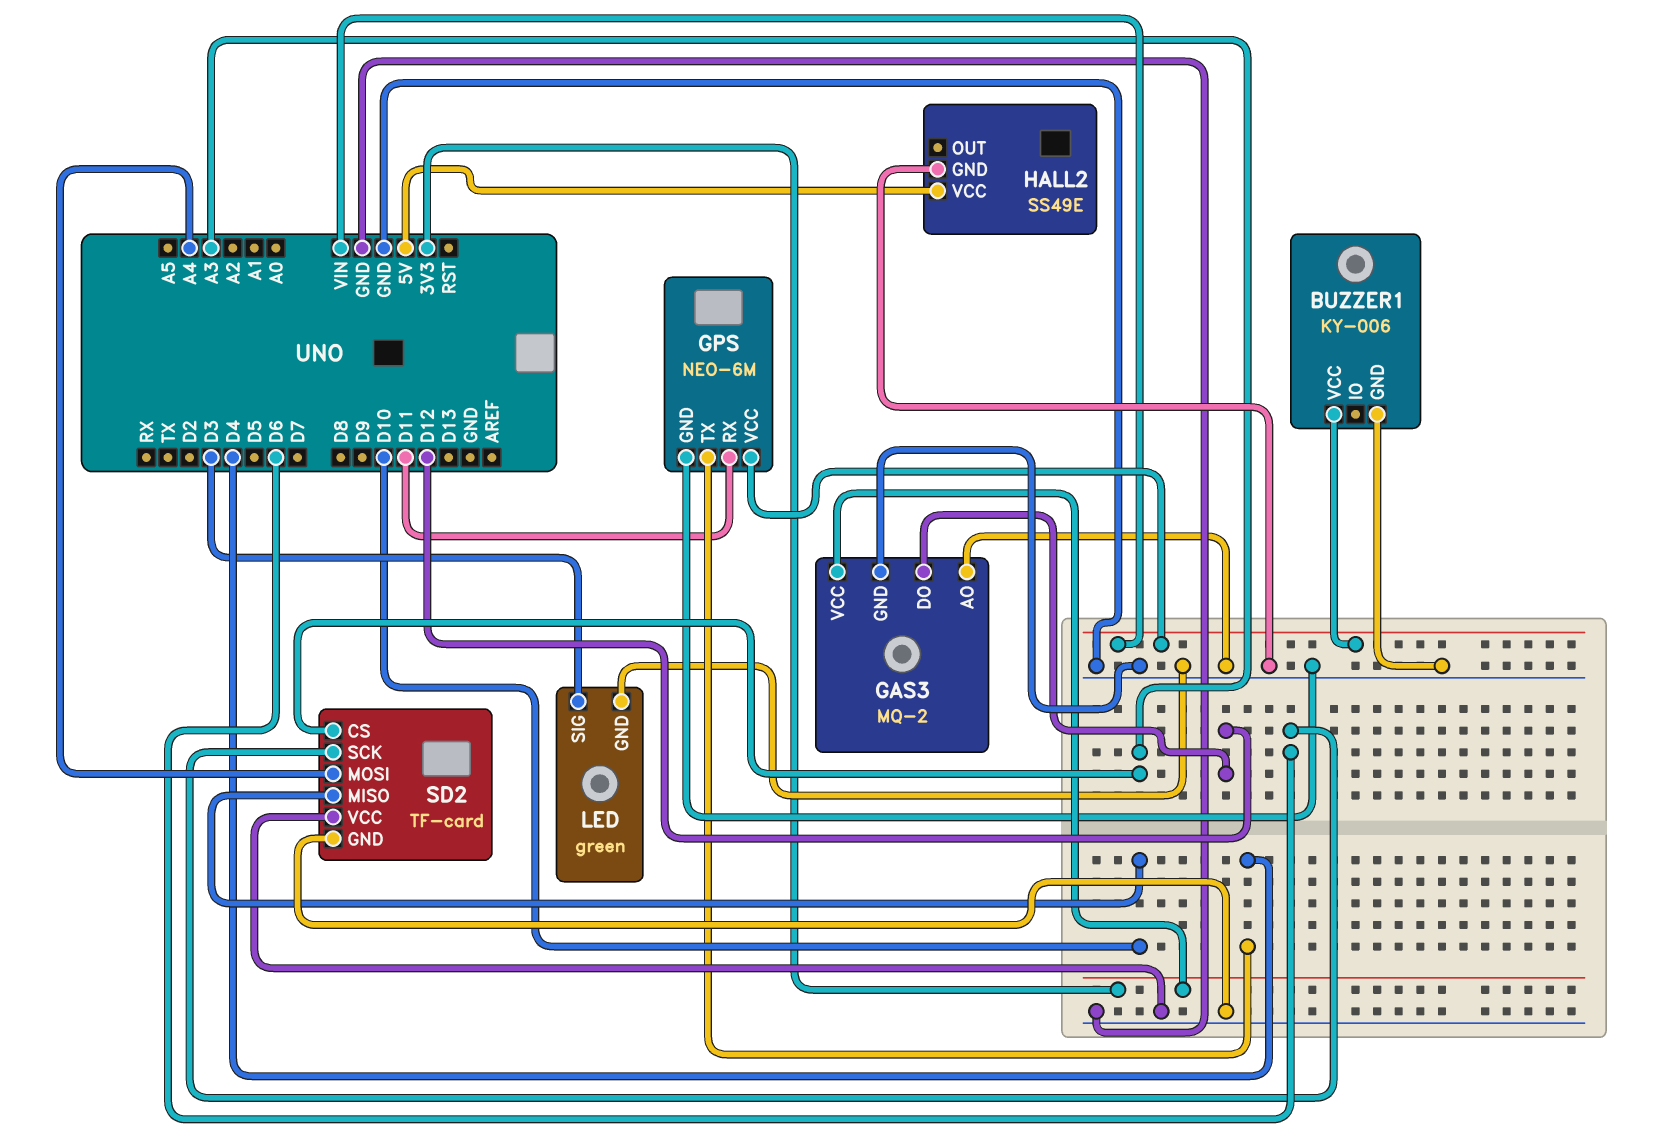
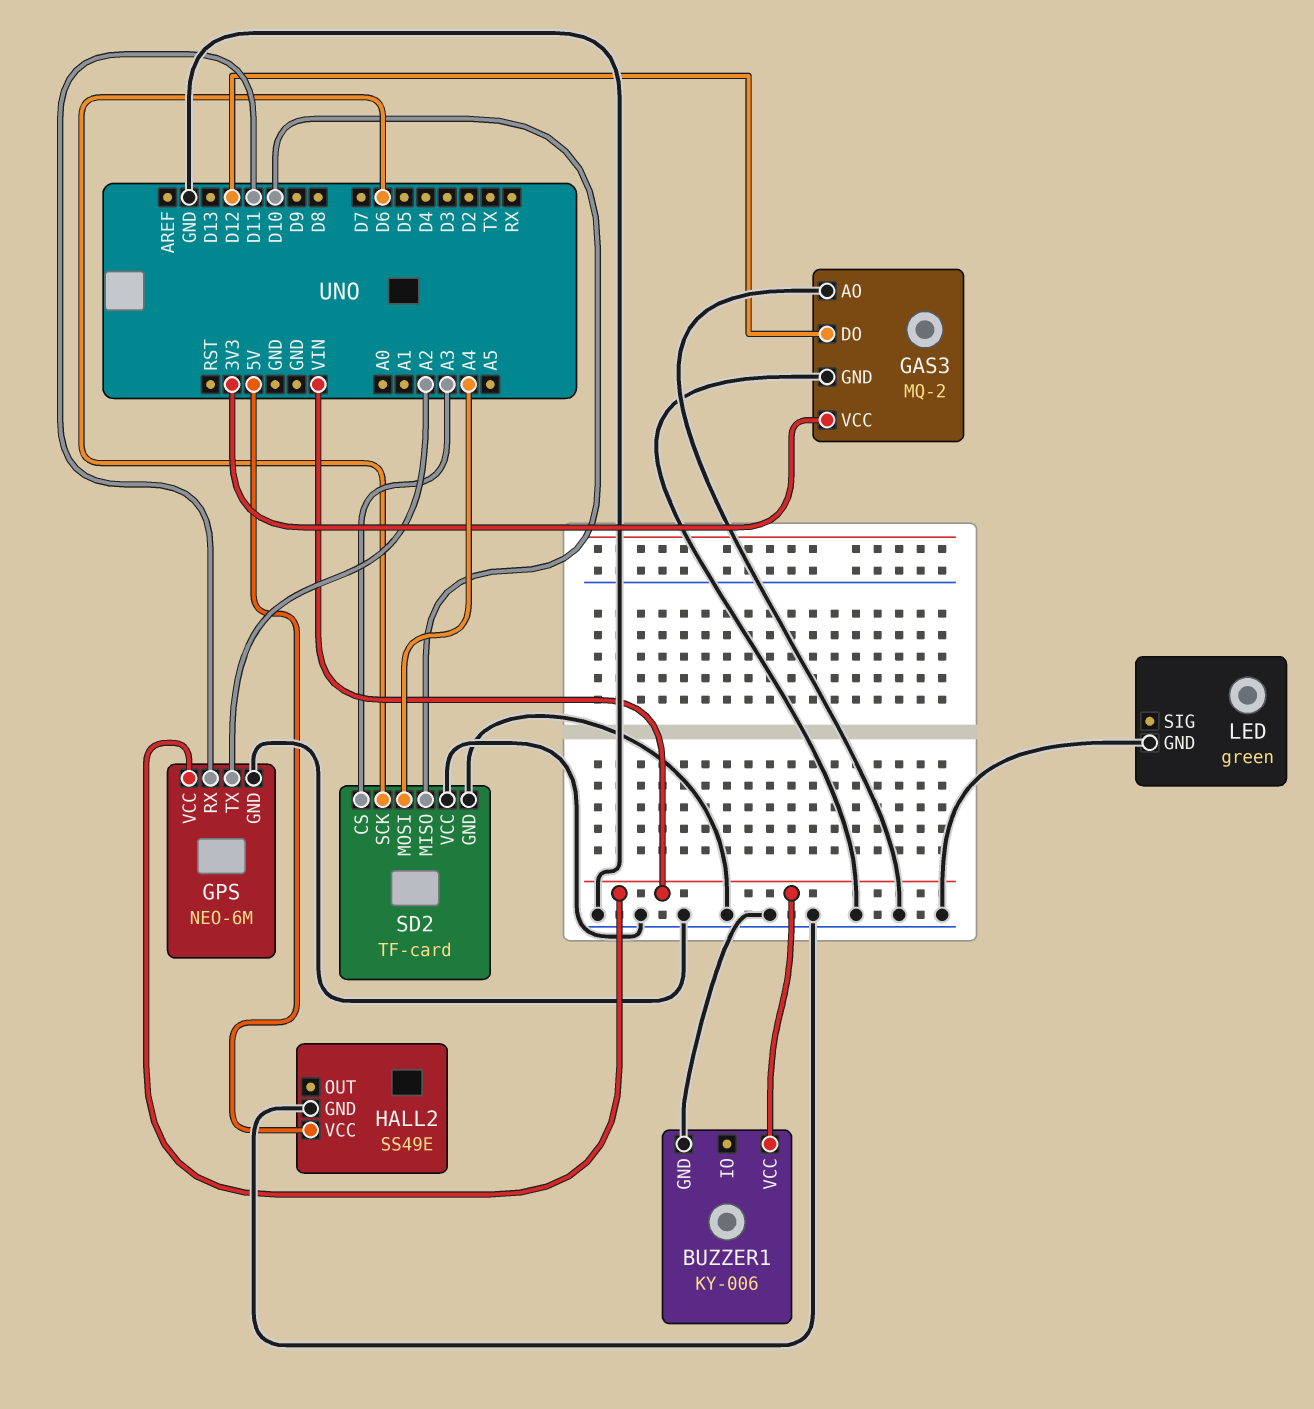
GPS pin TX: D4 -> A2
LED pin SIG: D3 -> none

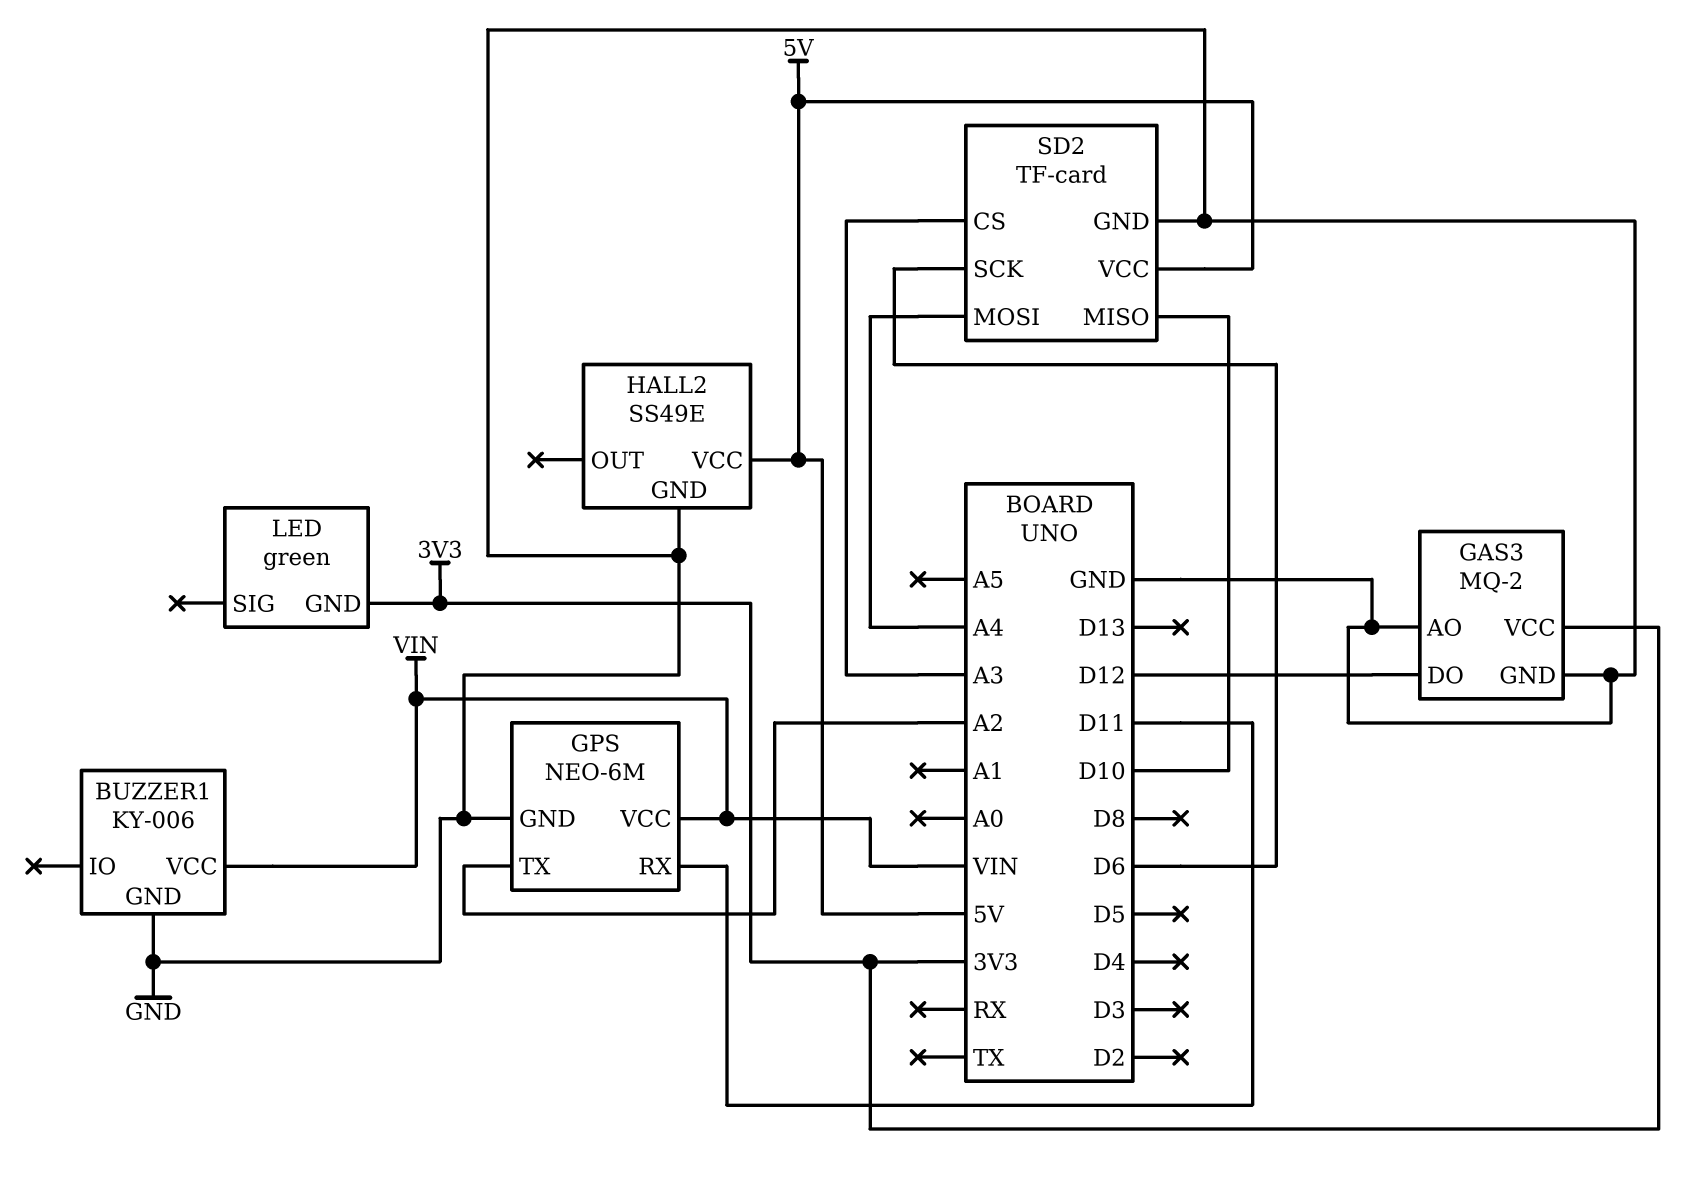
LED pin GND: GND -> 3V3
SD2 pin VCC: GND -> 5V

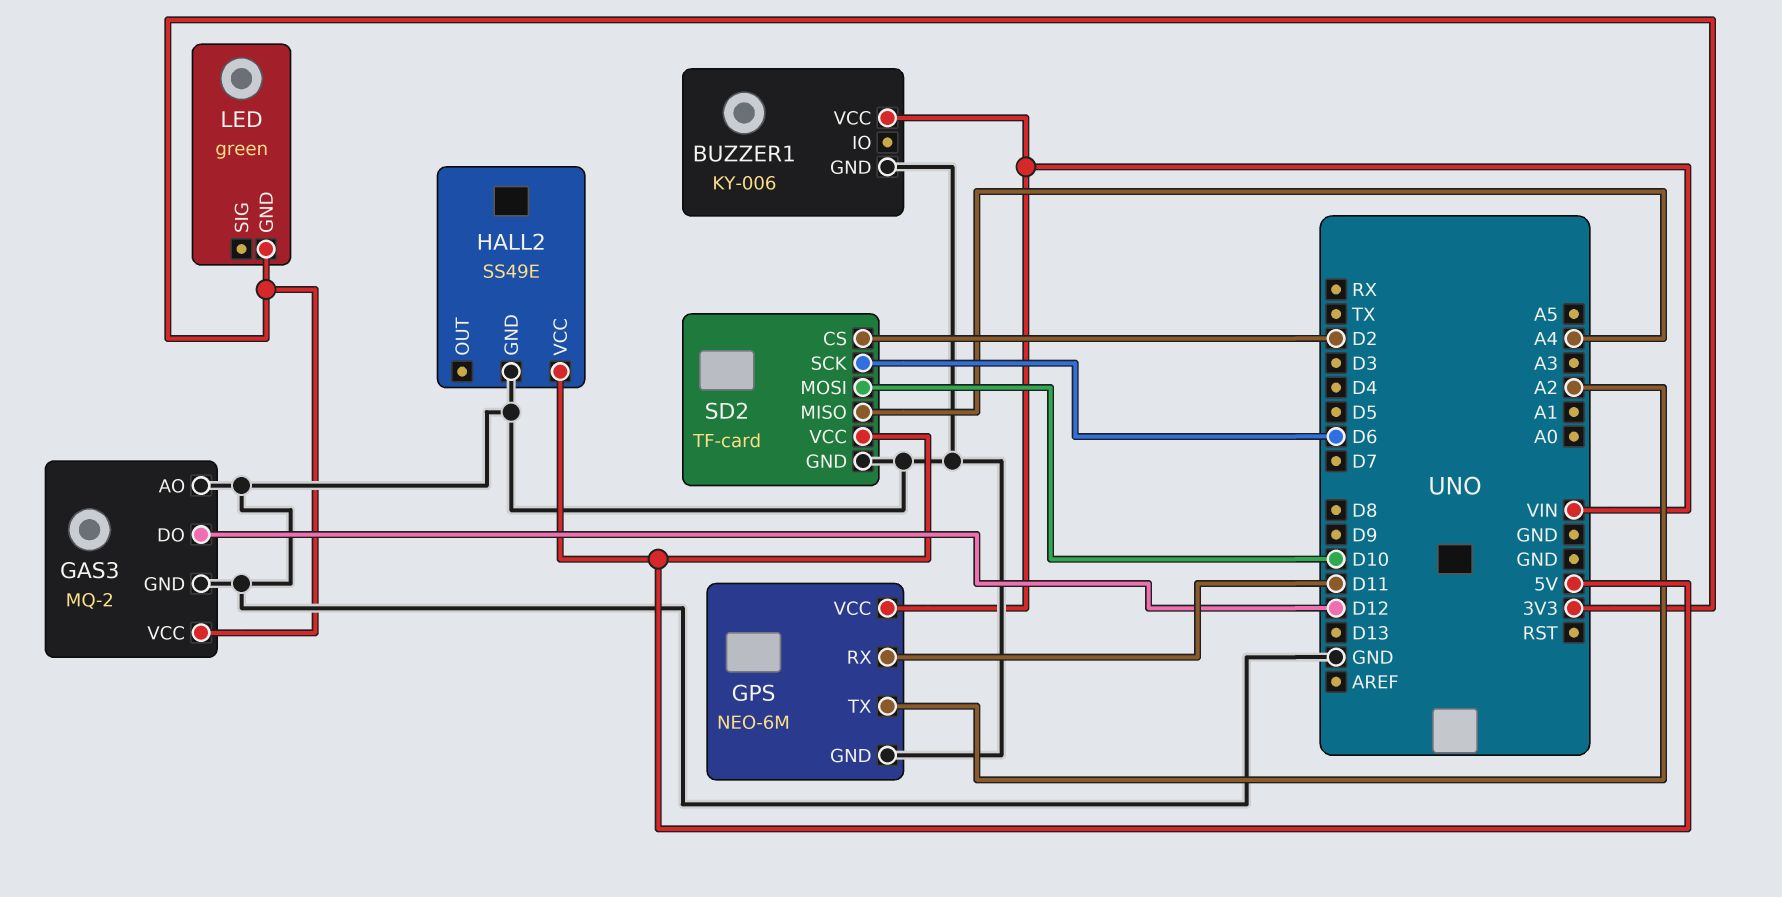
SD2 pin CS: A3 -> D2
SD2 pin MISO: D10 -> A4
SD2 pin MOSI: A4 -> D10

